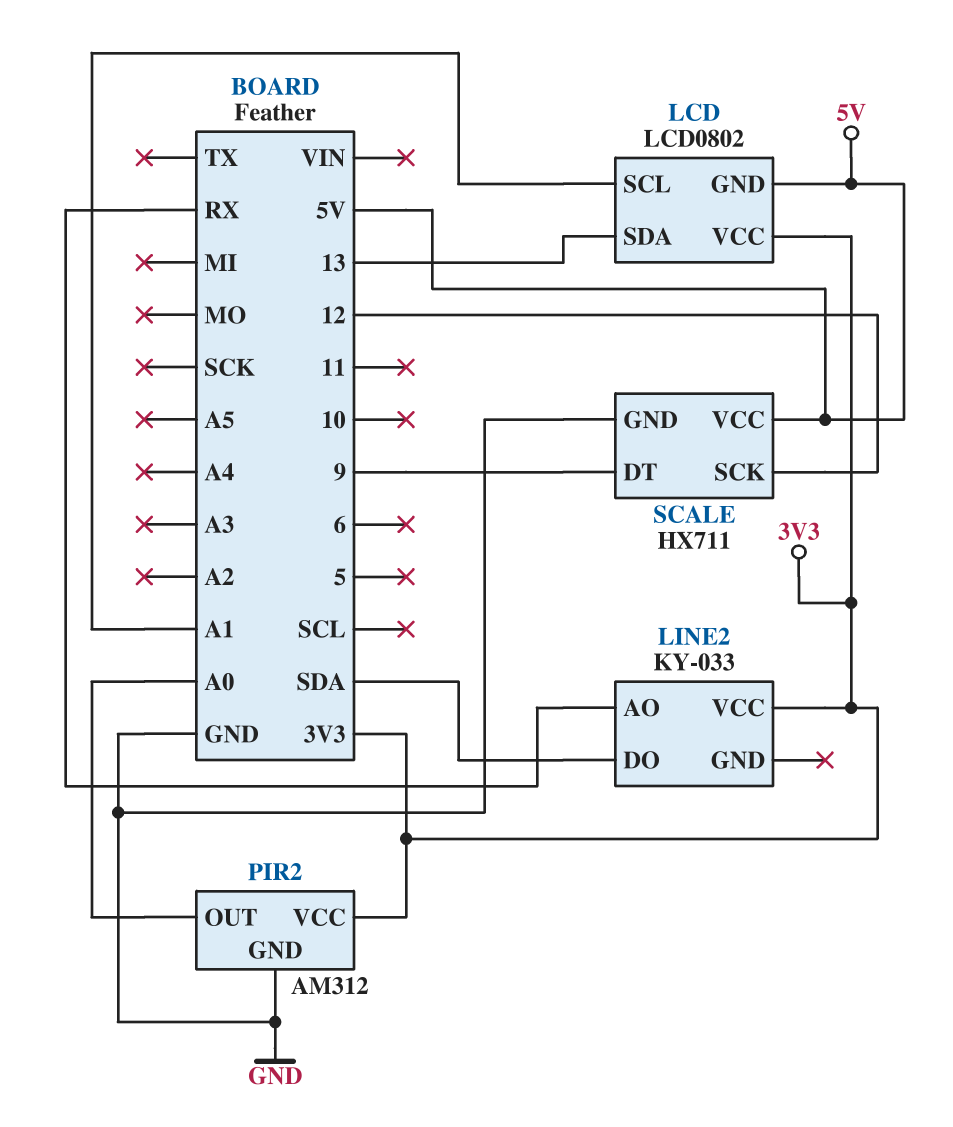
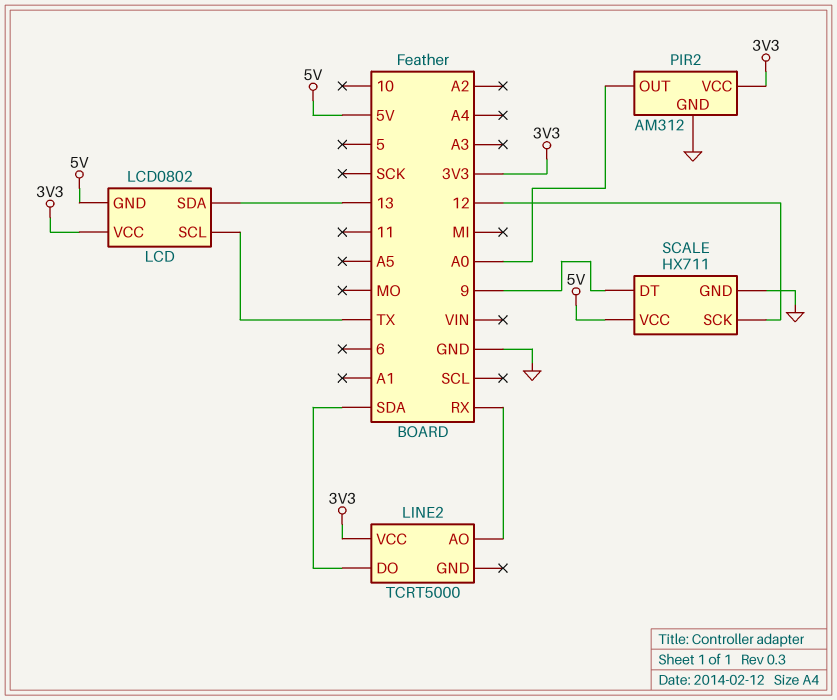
LCD pin SCL: A1 -> TX
LINE2: KY-033 -> TCRT5000

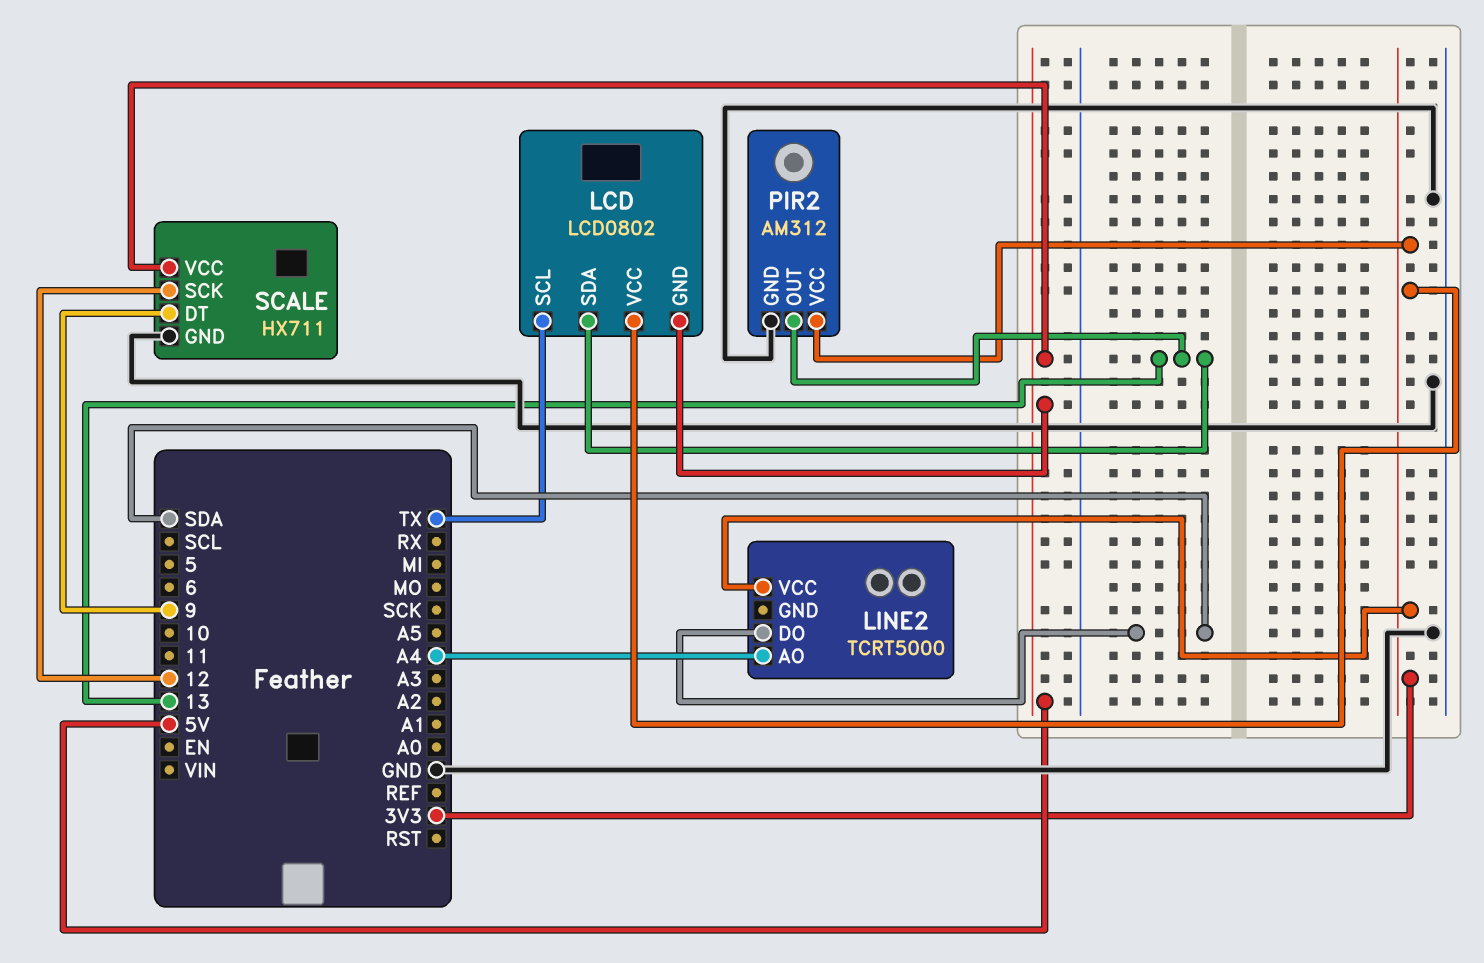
LINE2 pin AO: RX -> A4
PIR2 pin OUT: A0 -> 13

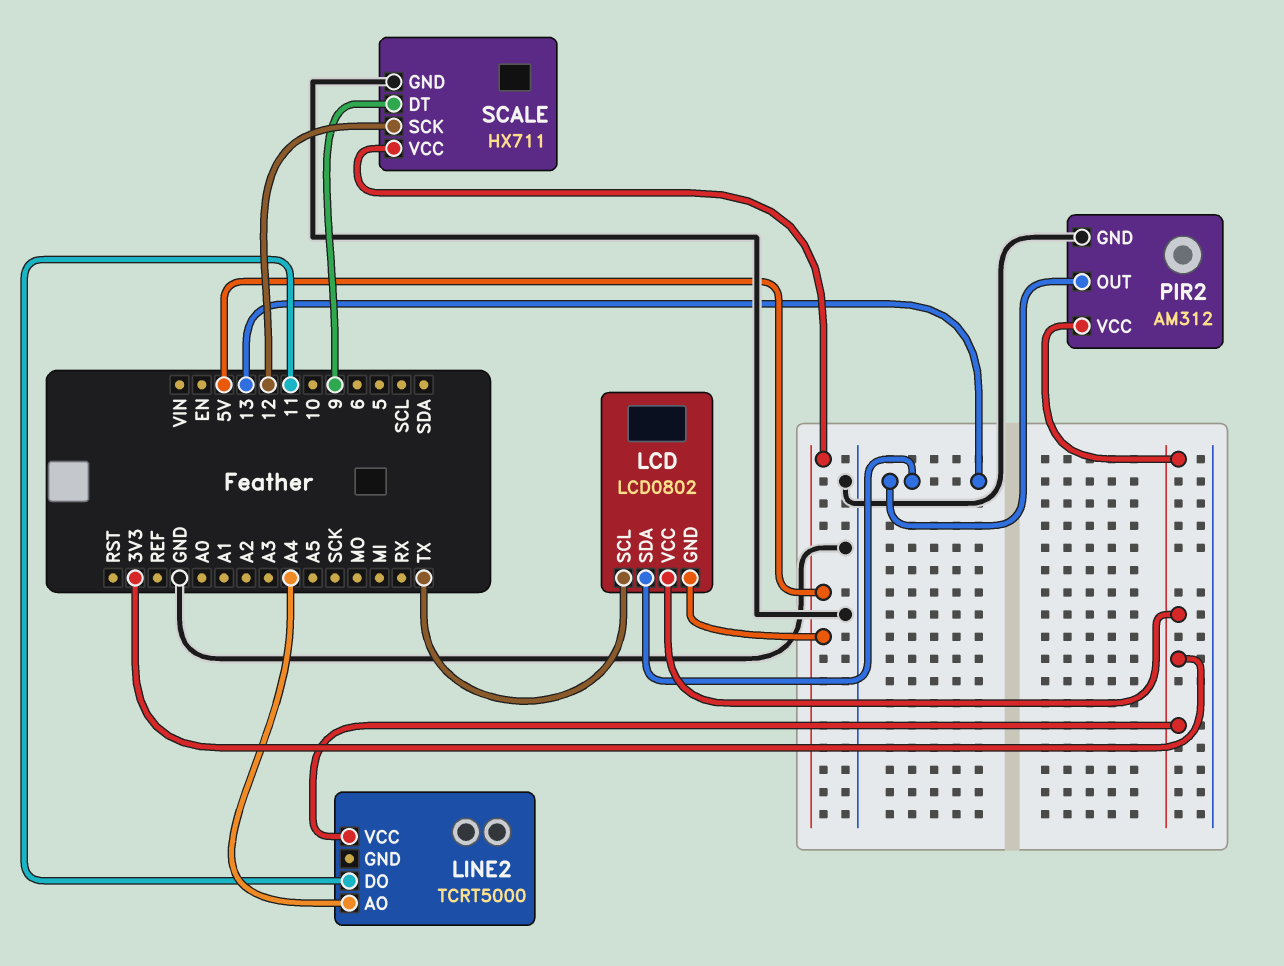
LINE2 pin DO: SDA -> 11

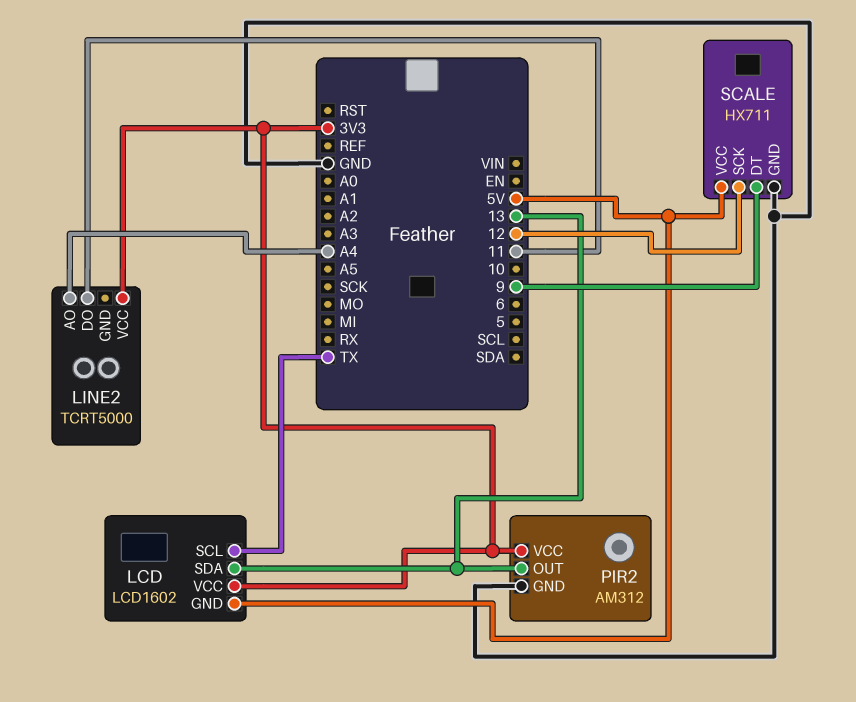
LCD: LCD0802 -> LCD1602

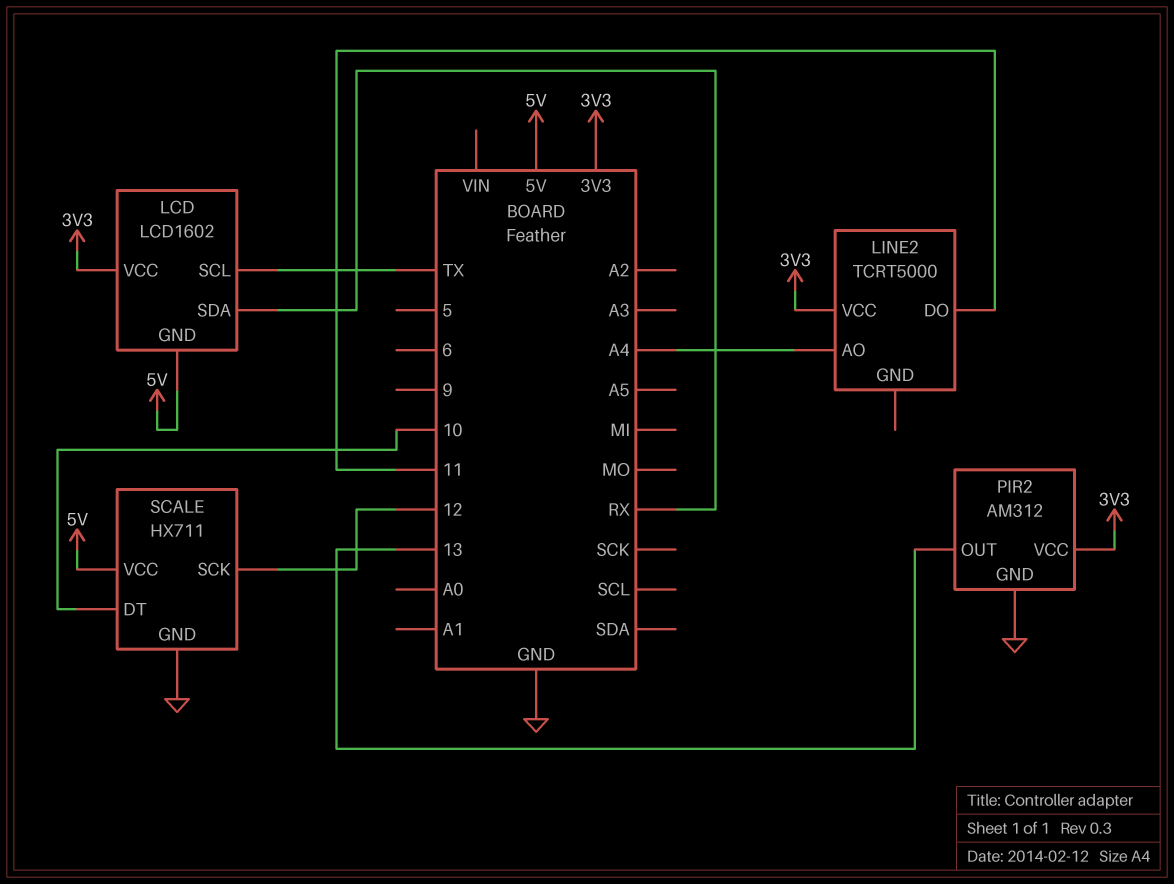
LCD pin SDA: 13 -> RX
SCALE pin DT: 9 -> 10

